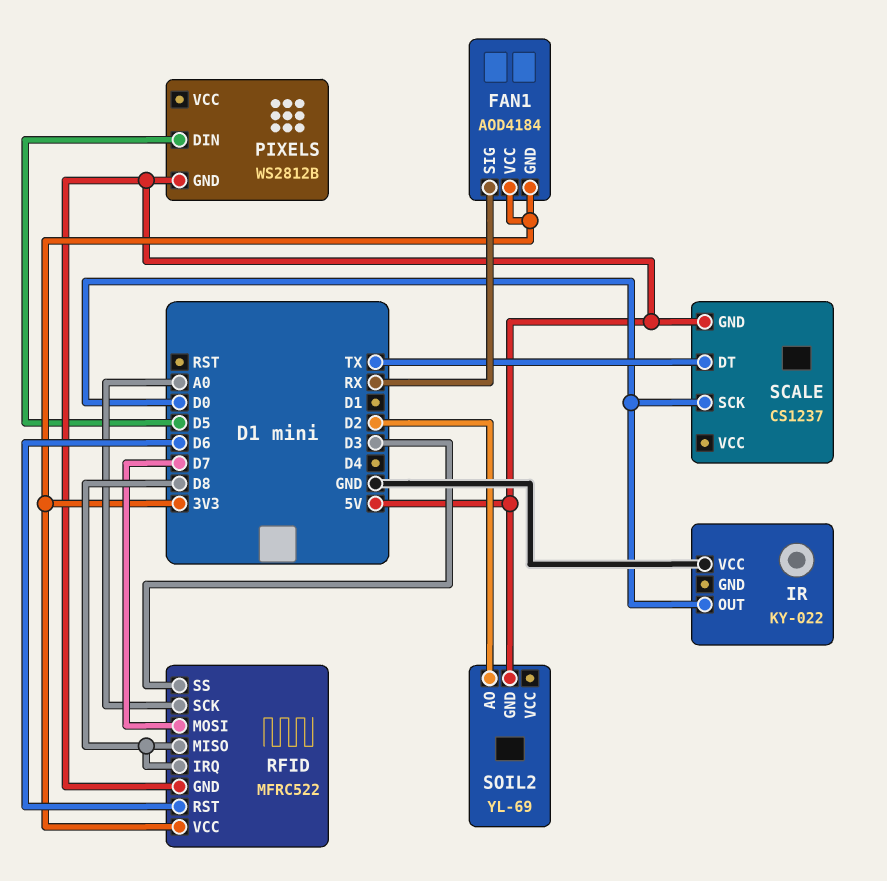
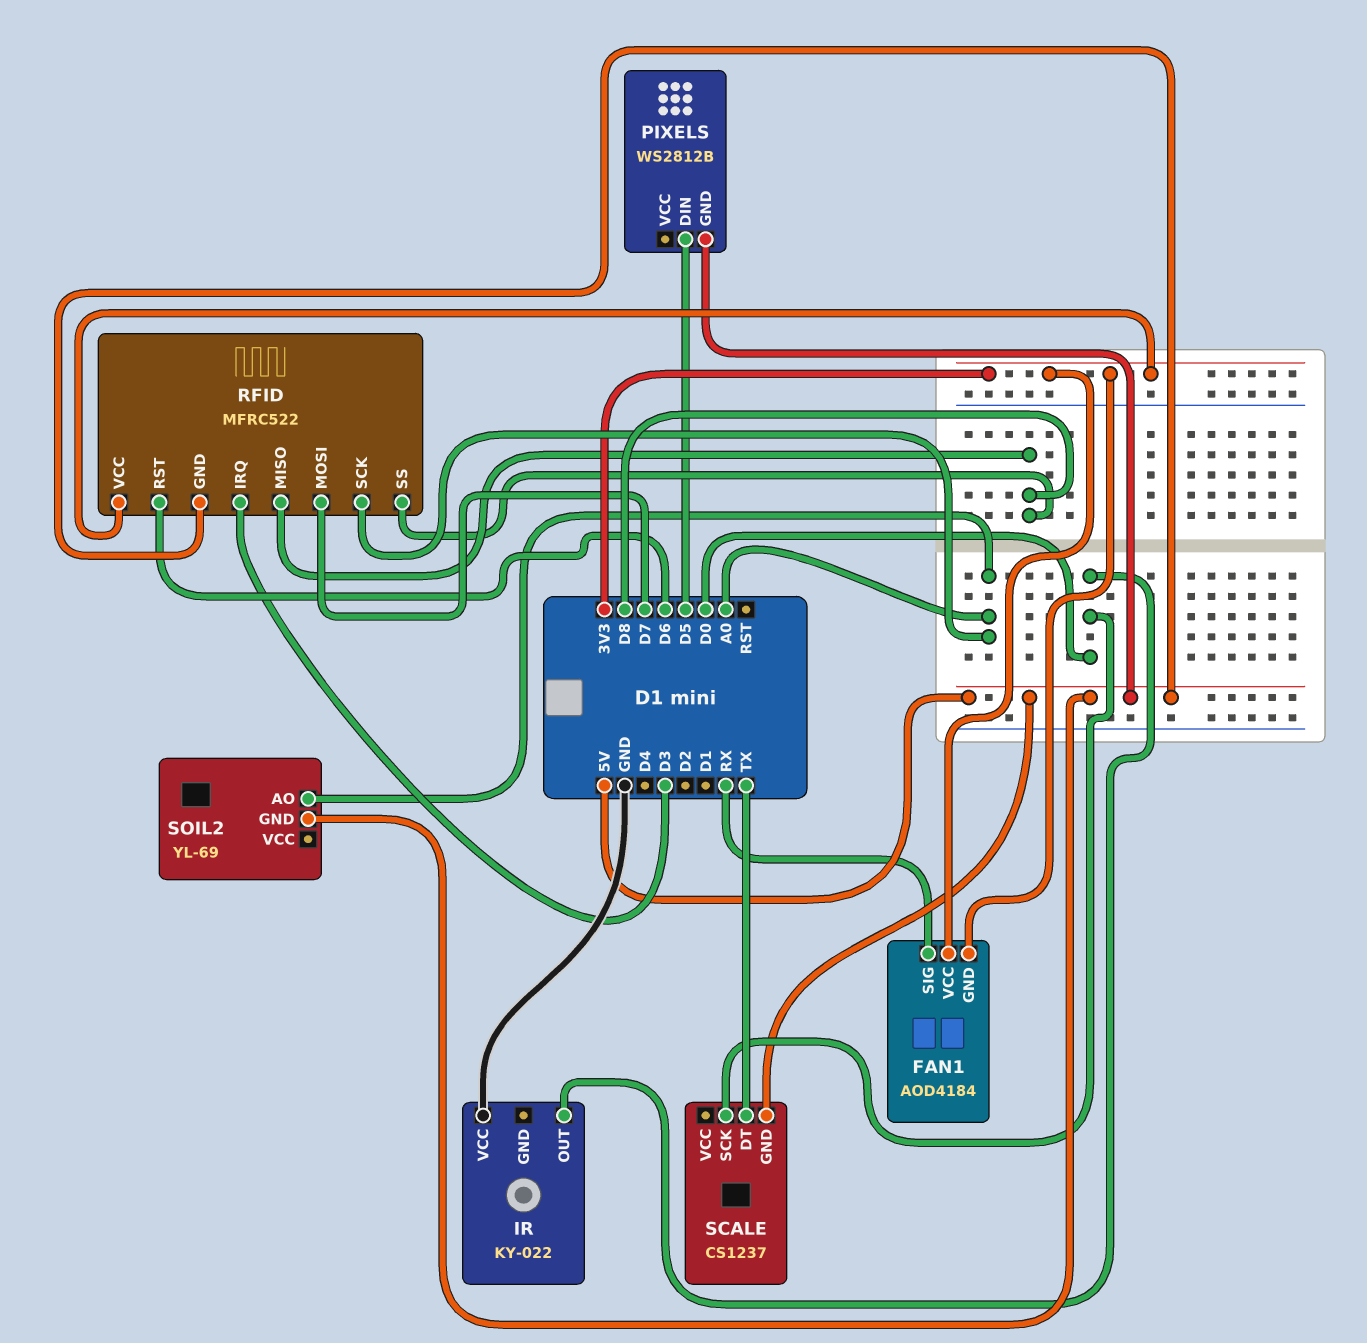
RFID pin IRQ: D8 -> D3
RFID pin SS: D3 -> D8
SOIL2 pin AO: D2 -> A0

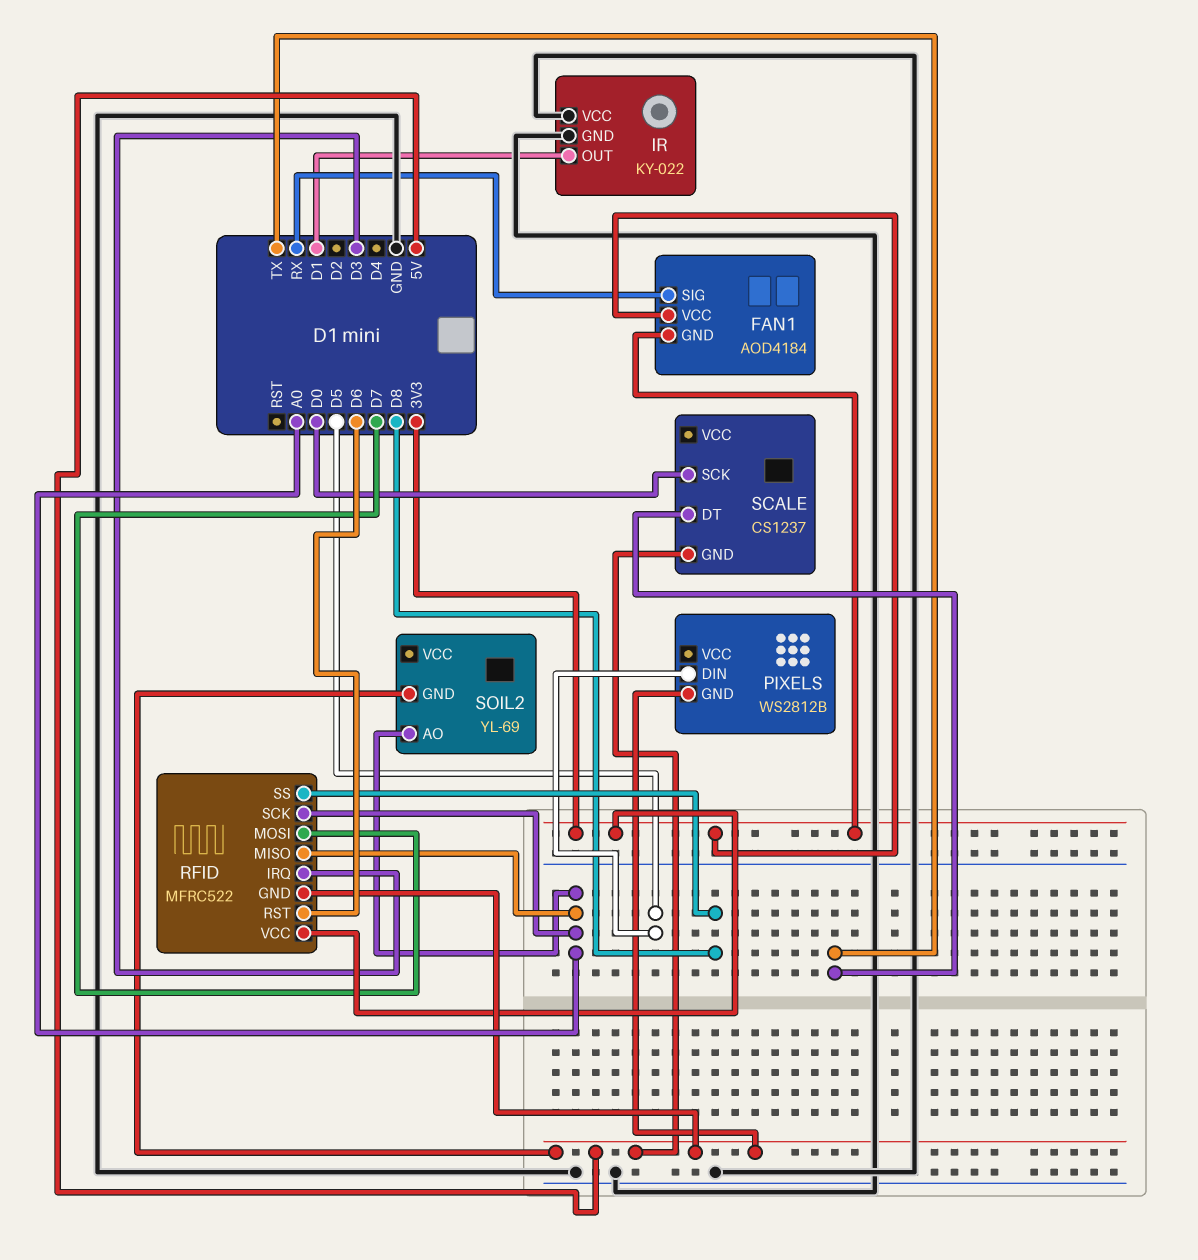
IR pin GND: none -> GND
IR pin OUT: D0 -> D1
RFID pin MISO: D8 -> A0

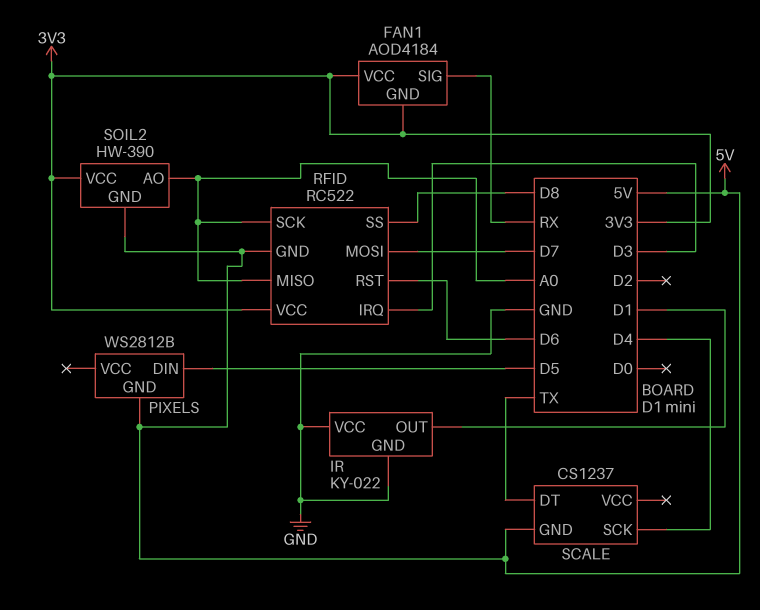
RFID: MFRC522 -> RC522
SCALE pin SCK: D0 -> D4
SOIL2: YL-69 -> HW-390
SOIL2 pin VCC: none -> 3V3

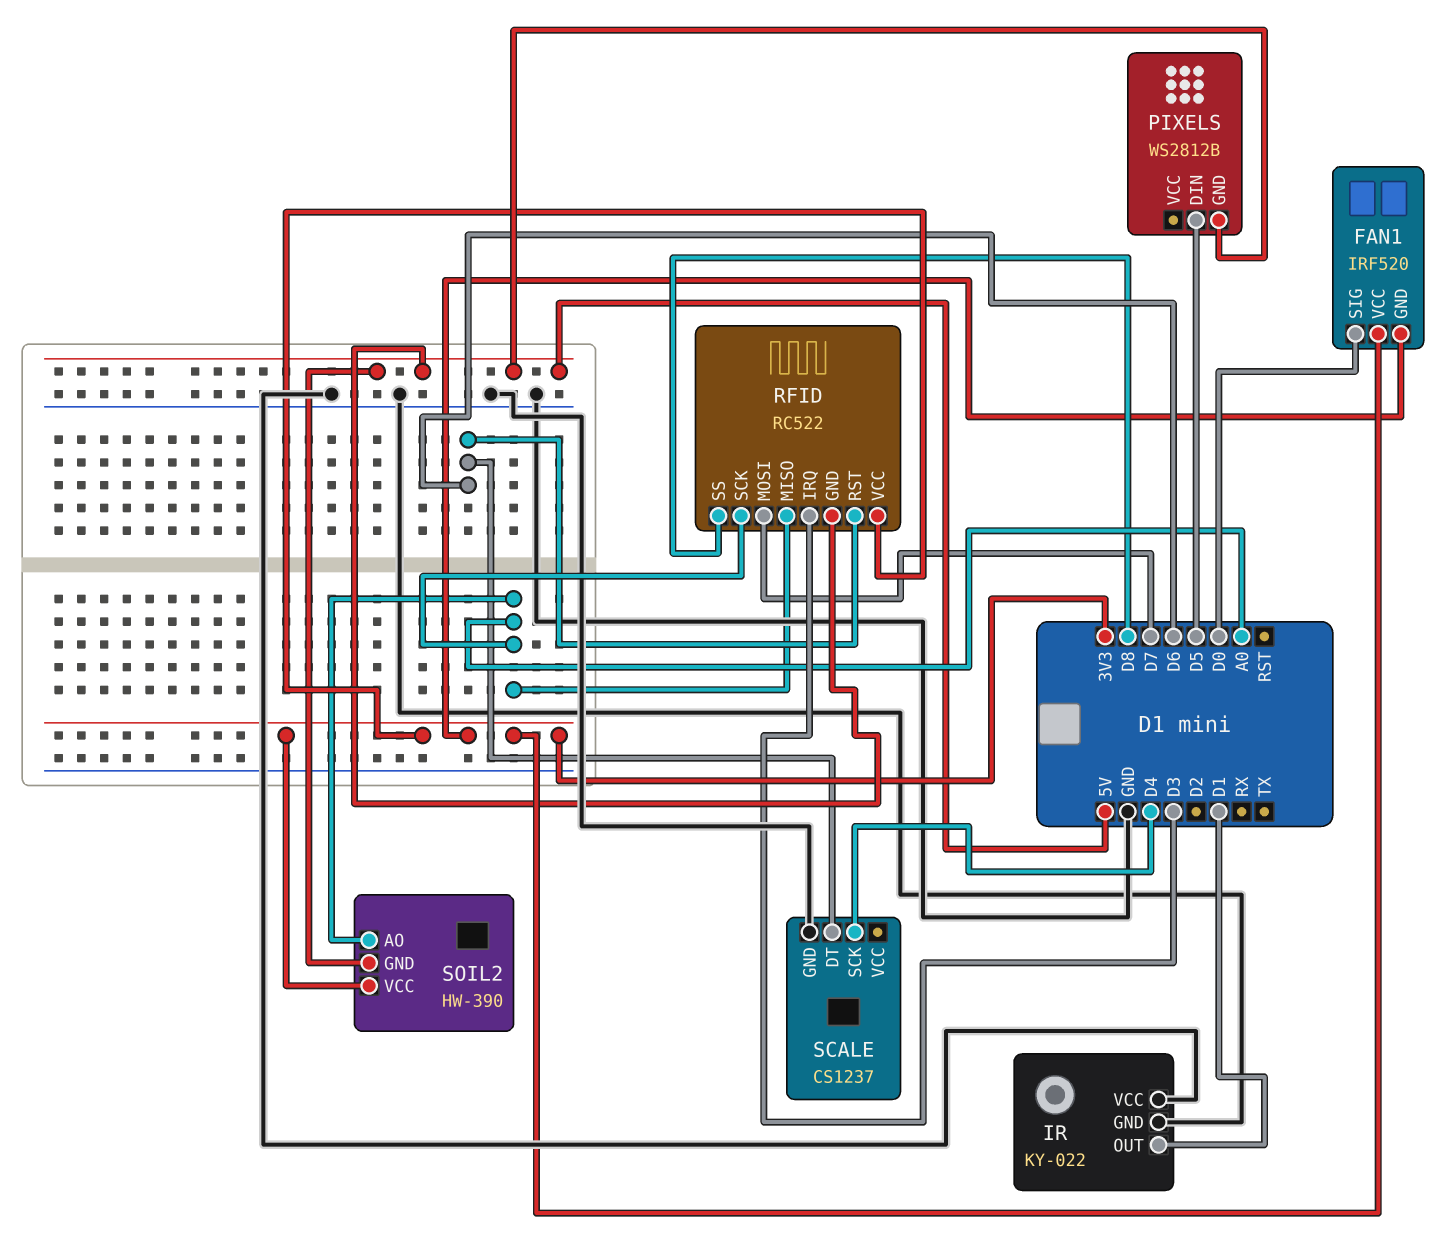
FAN1: AOD4184 -> IRF520
FAN1 pin SIG: RX -> D0
SCALE pin DT: TX -> D6
SCALE pin GND: 5V -> GND

